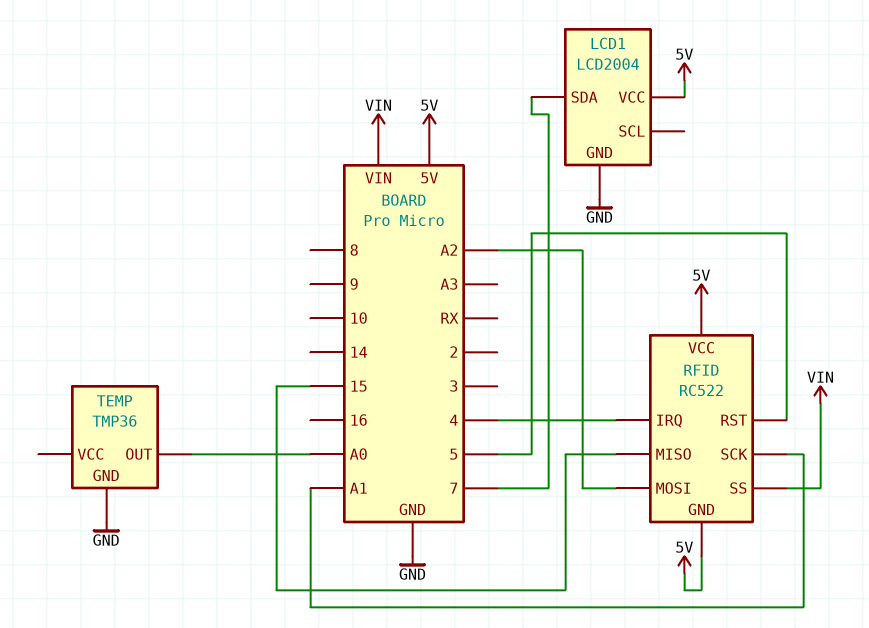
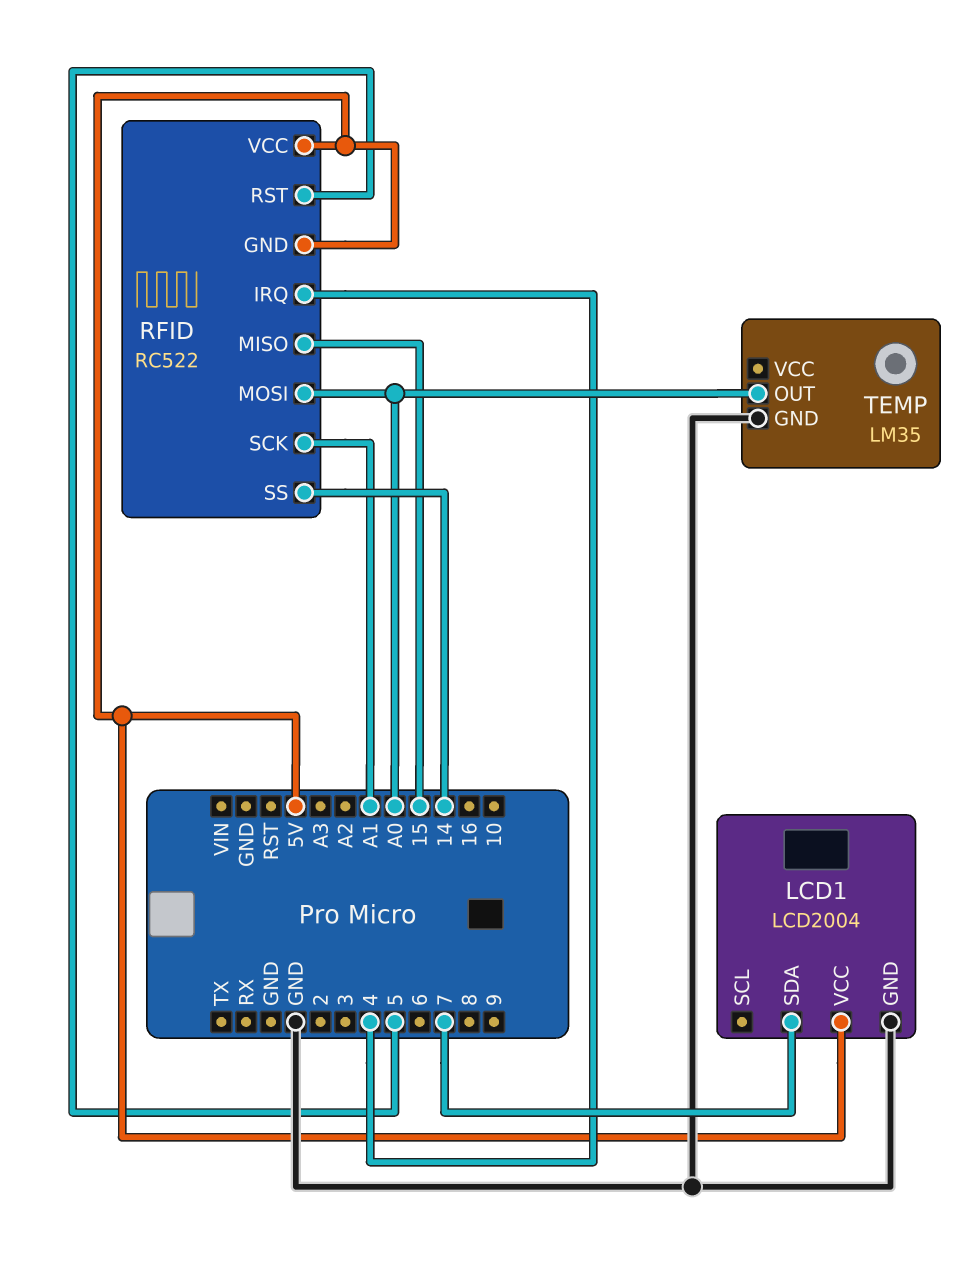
RFID pin MOSI: A2 -> A0
RFID pin SS: VIN -> 14
TEMP: TMP36 -> LM35

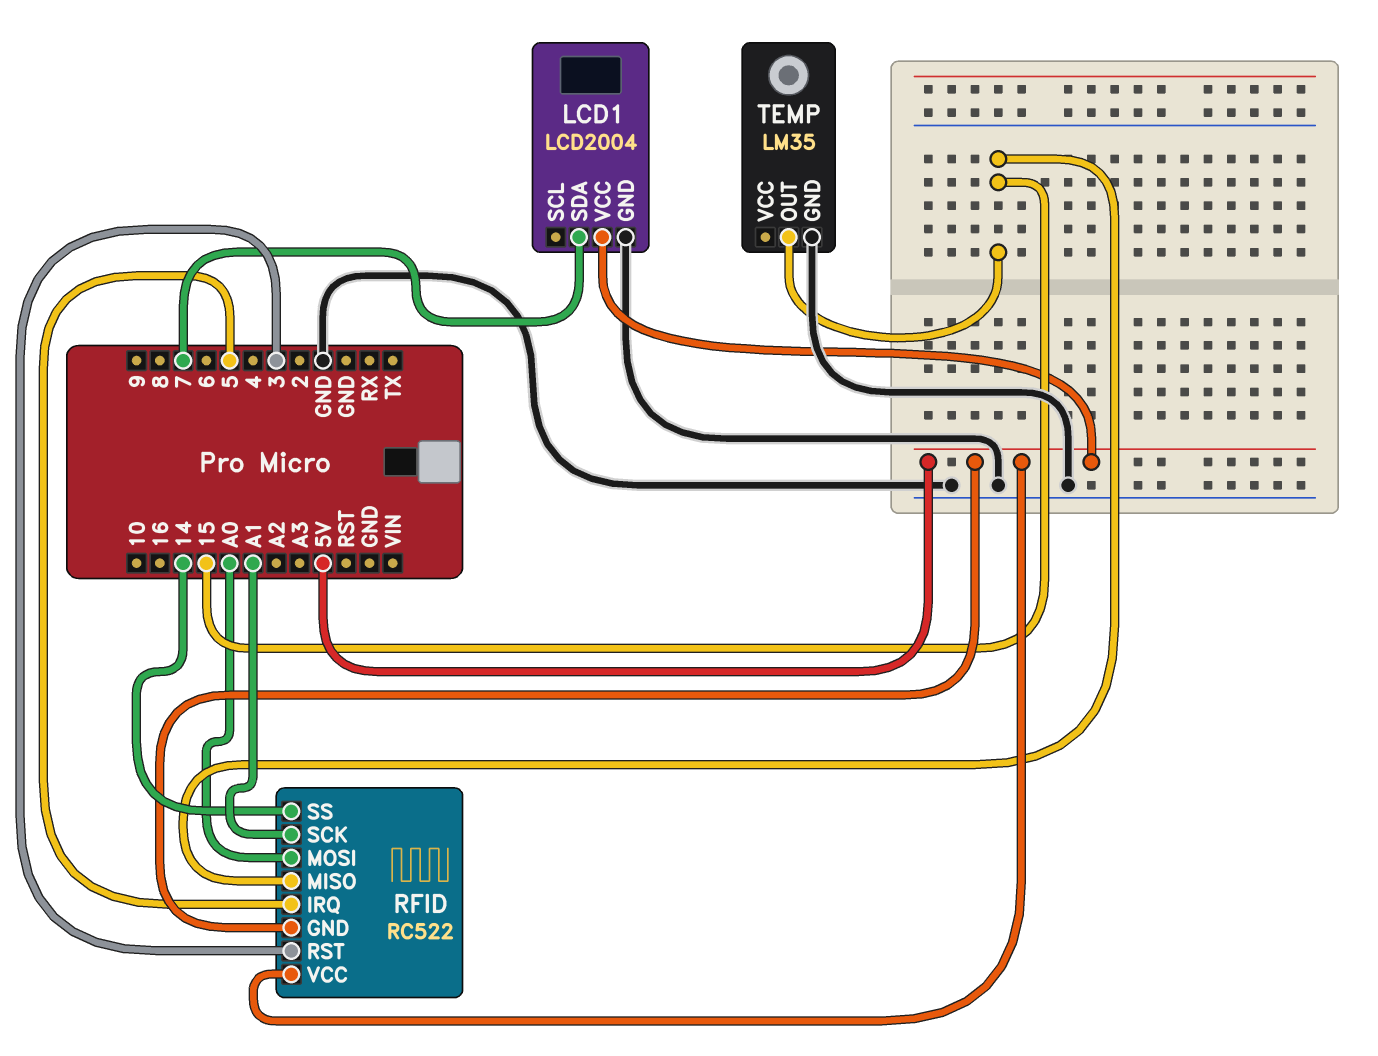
RFID pin IRQ: 4 -> 5
RFID pin RST: 5 -> 3
TEMP pin OUT: A0 -> 15

